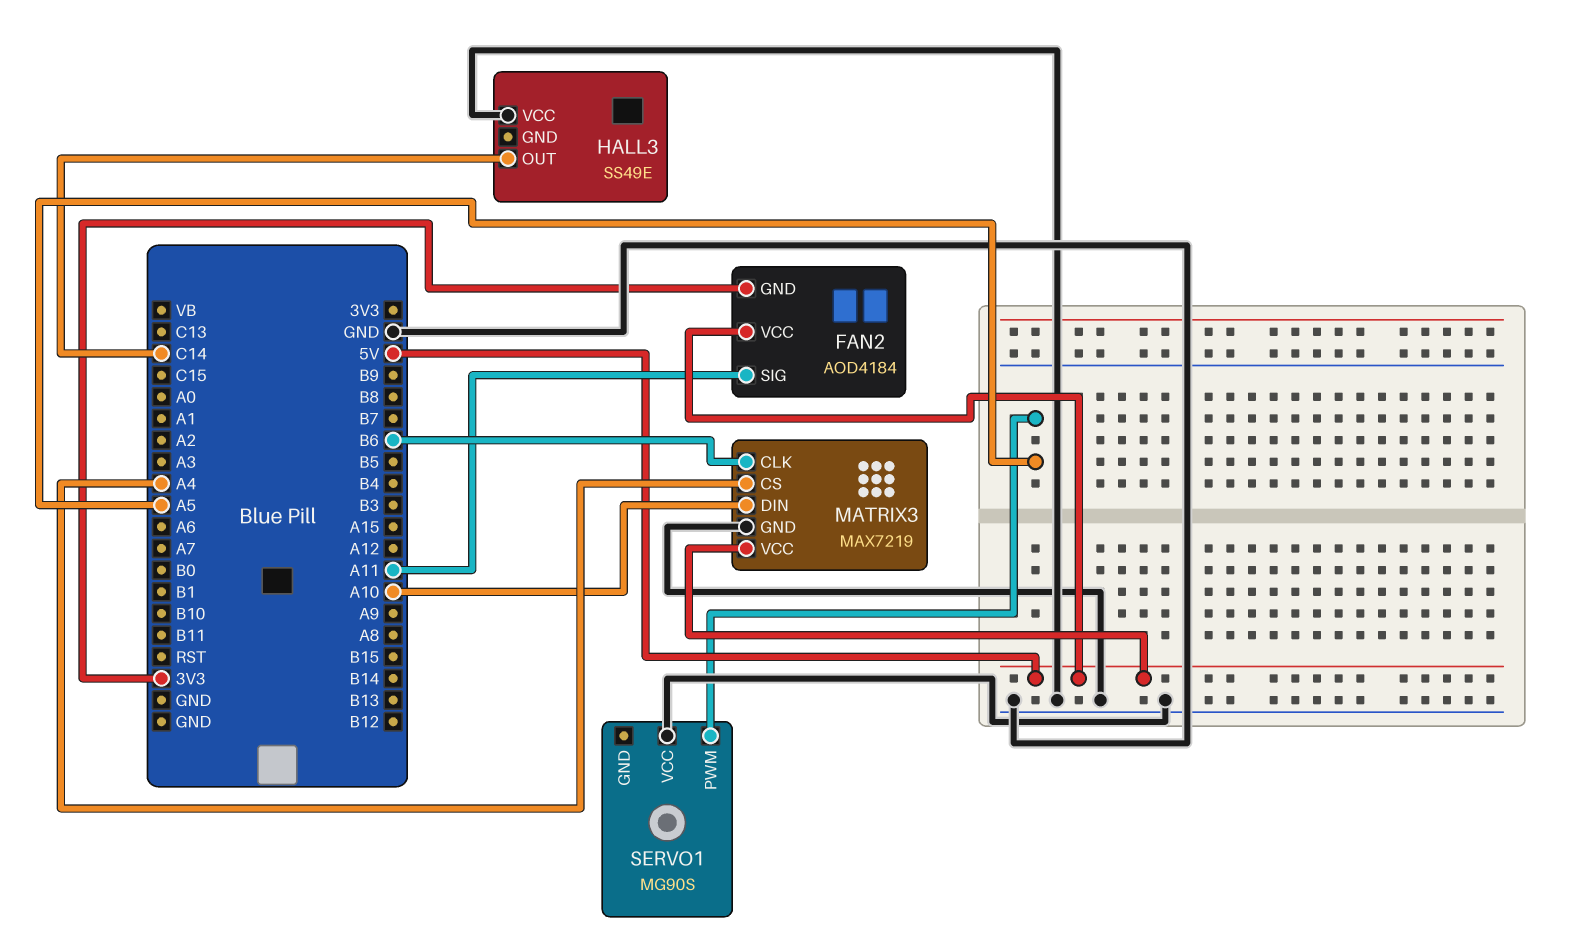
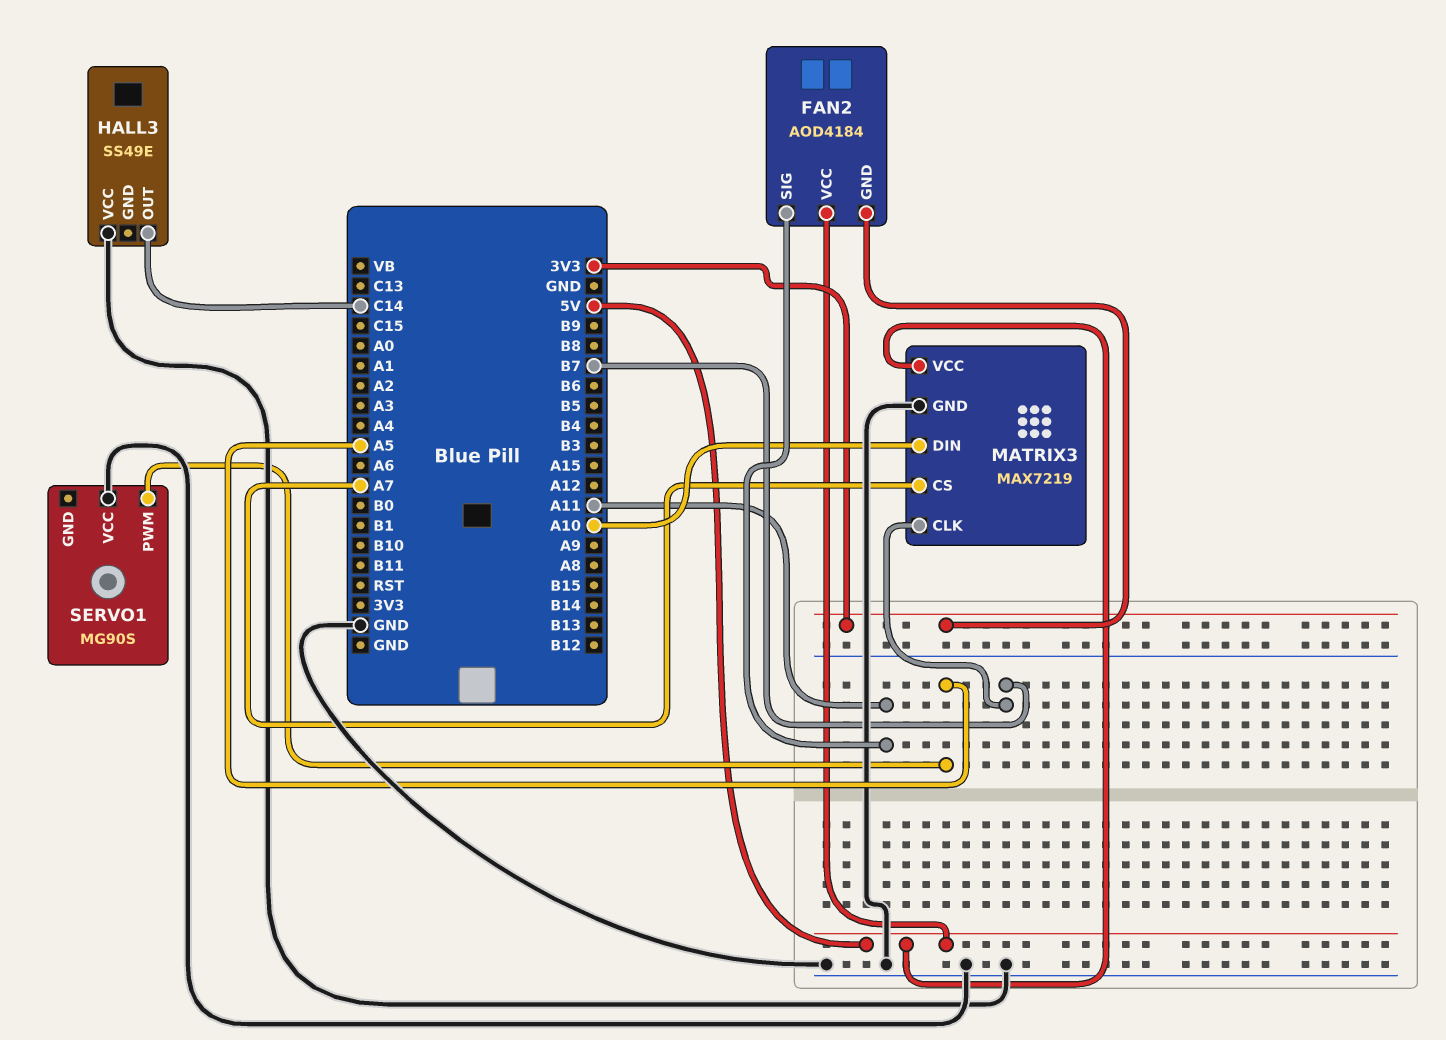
MATRIX3 pin CLK: B6 -> B7
MATRIX3 pin CS: A4 -> A7

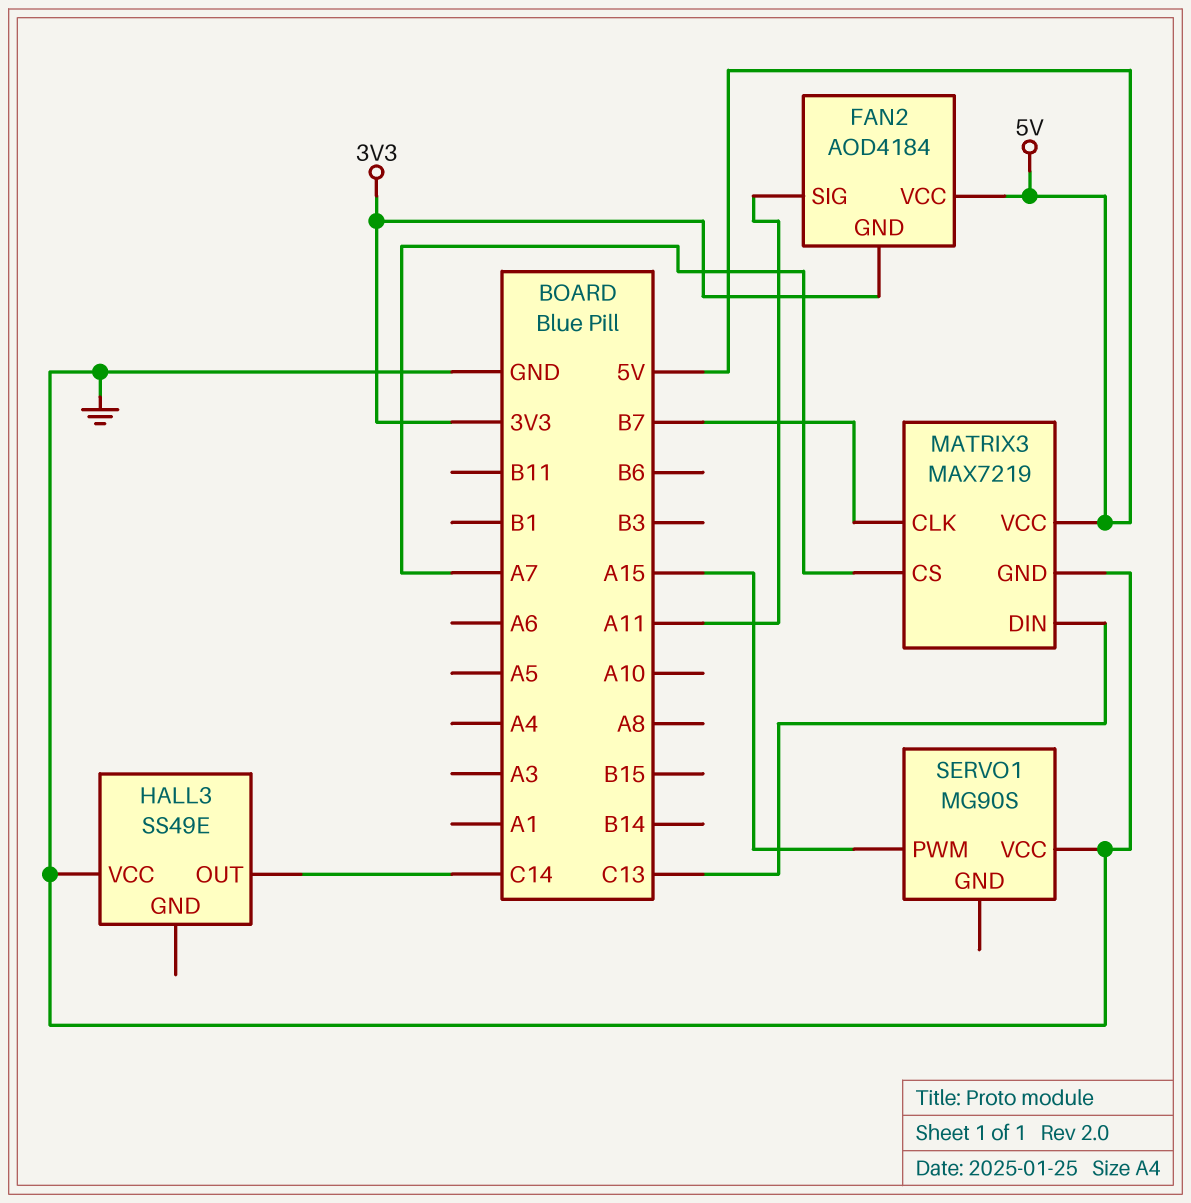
MATRIX3 pin DIN: A10 -> C13
SERVO1 pin PWM: A5 -> A15

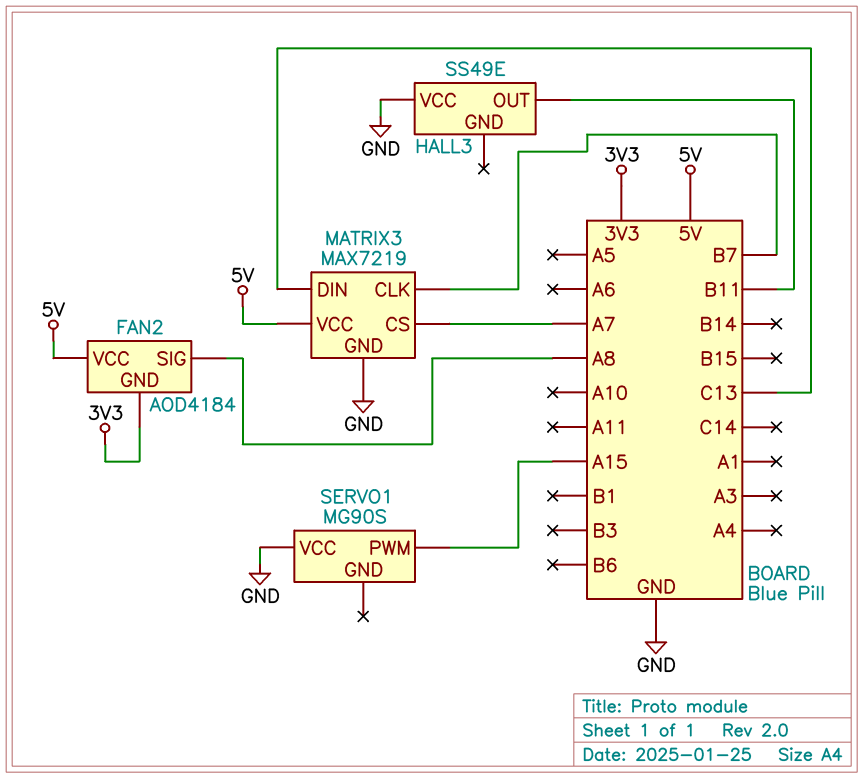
FAN2 pin SIG: A11 -> A8
HALL3 pin OUT: C14 -> B11

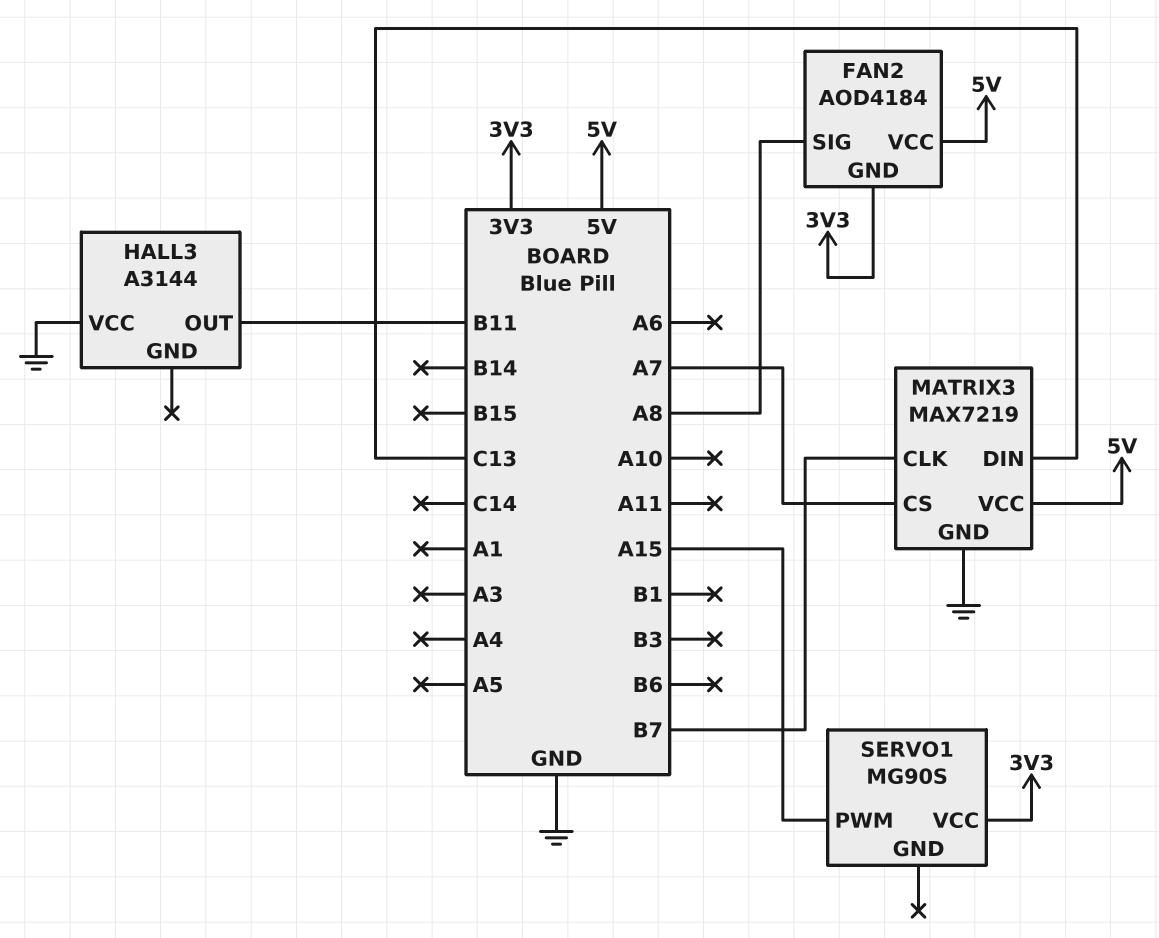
HALL3: SS49E -> A3144
SERVO1 pin VCC: GND -> 3V3

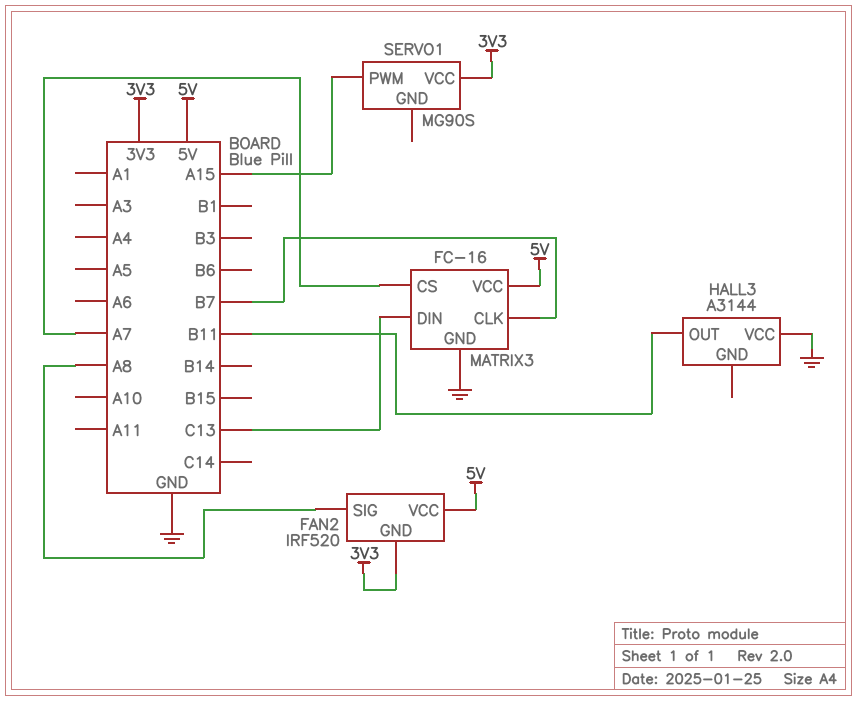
FAN2: AOD4184 -> IRF520
MATRIX3: MAX7219 -> FC-16

